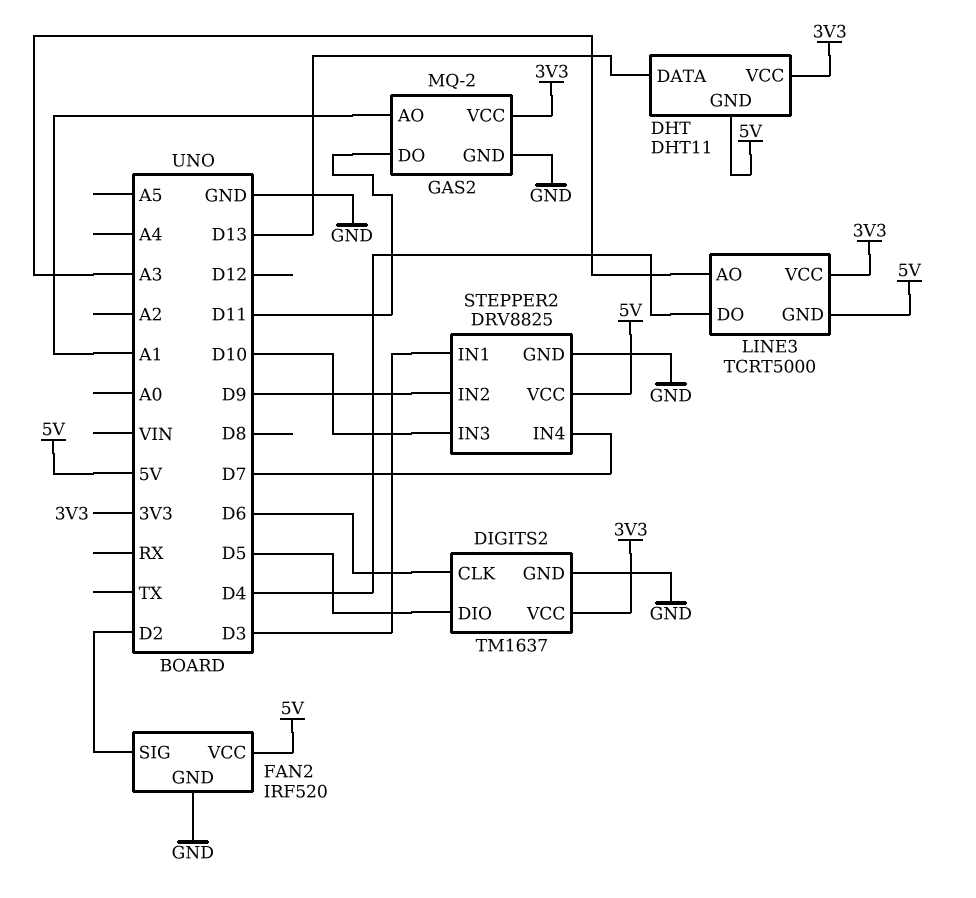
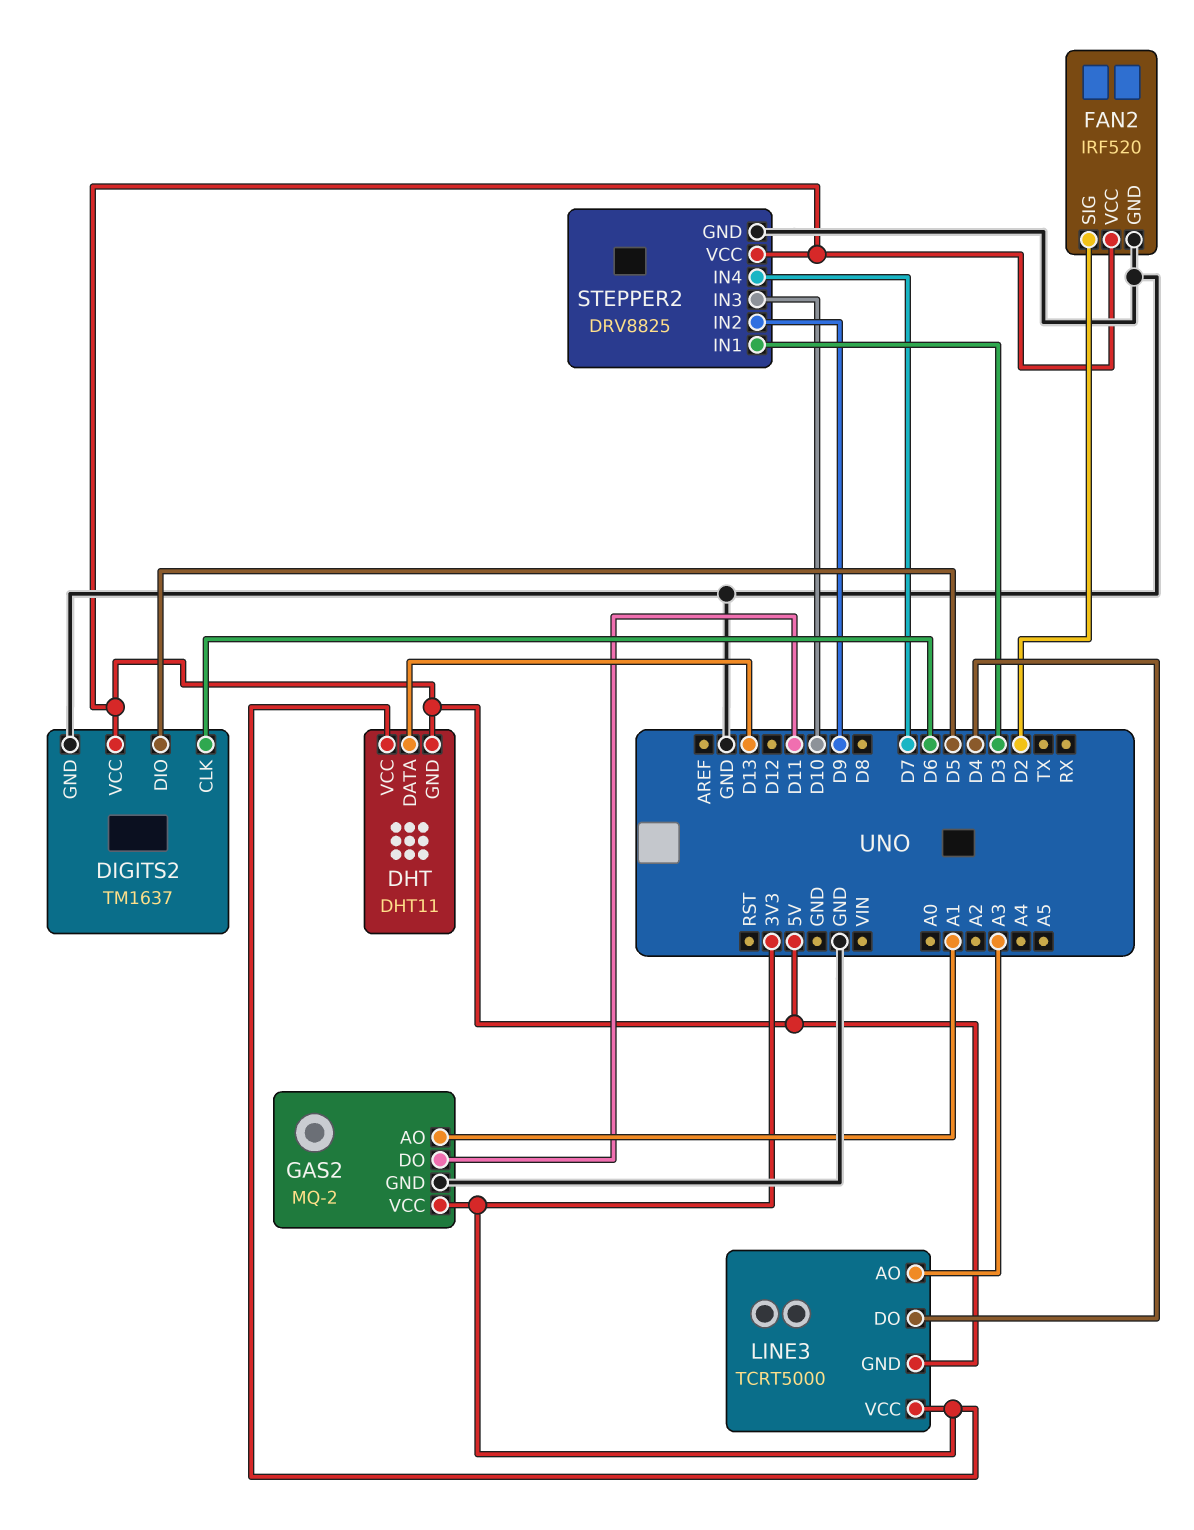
DIGITS2 pin VCC: 3V3 -> 5V

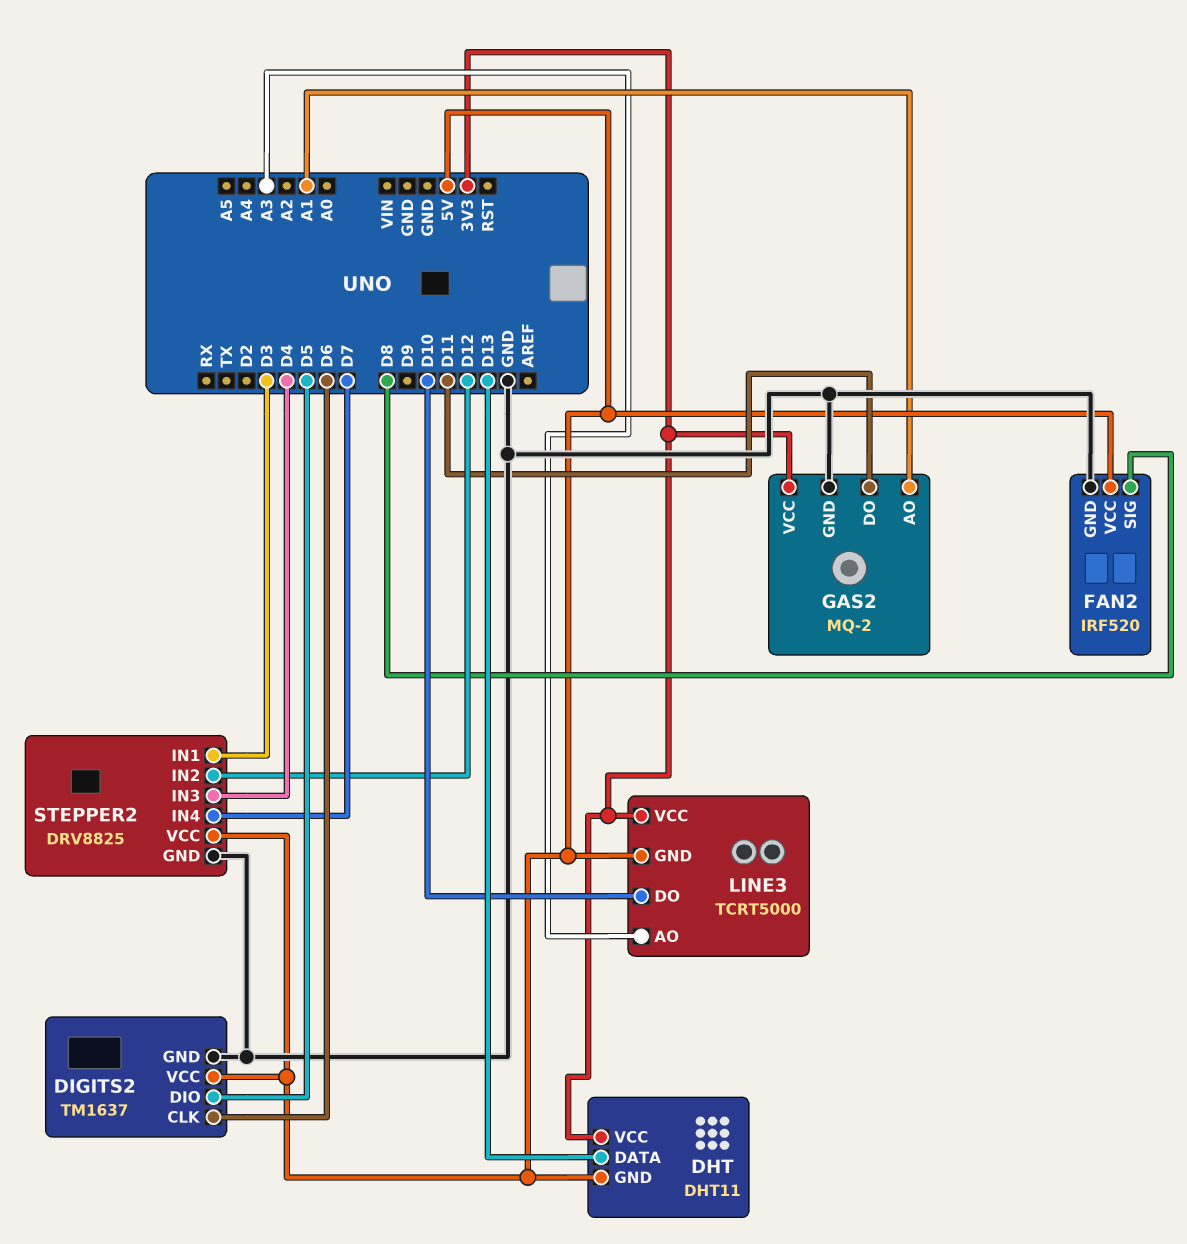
FAN2 pin SIG: D2 -> D8
LINE3 pin DO: D4 -> D10
STEPPER2 pin IN2: D9 -> D12
STEPPER2 pin IN3: D10 -> D4

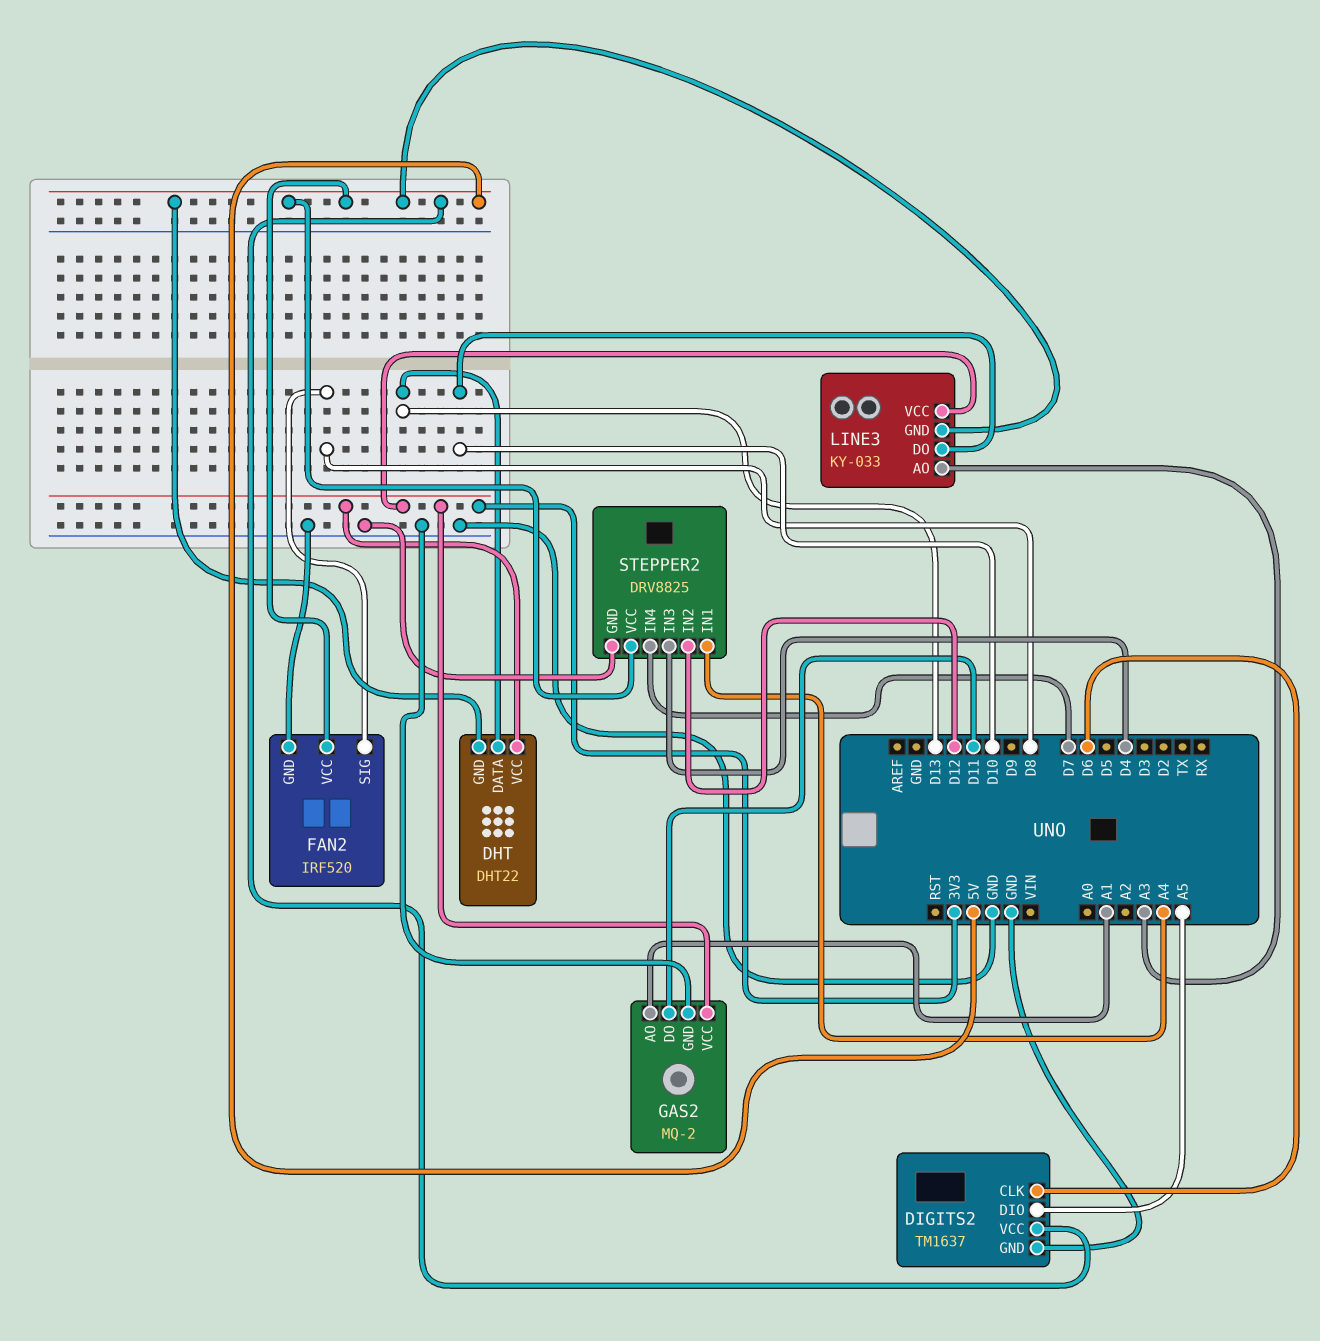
DHT: DHT11 -> DHT22
DIGITS2 pin DIO: D5 -> A5
LINE3: TCRT5000 -> KY-033
STEPPER2 pin IN1: D3 -> A4

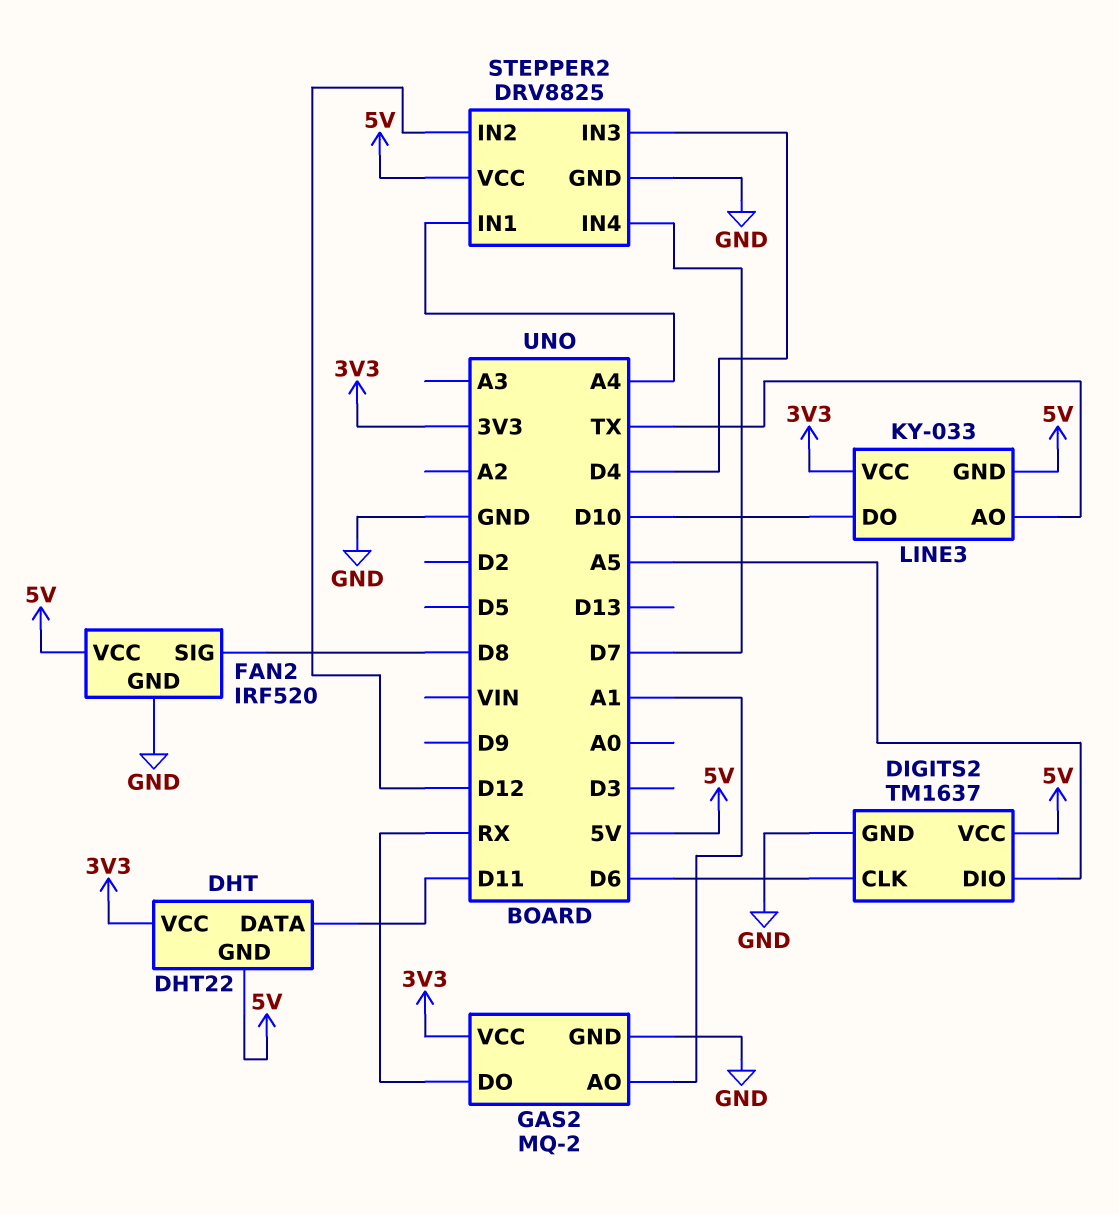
DHT pin DATA: D13 -> D11
GAS2 pin DO: D11 -> RX
LINE3 pin AO: A3 -> TX

